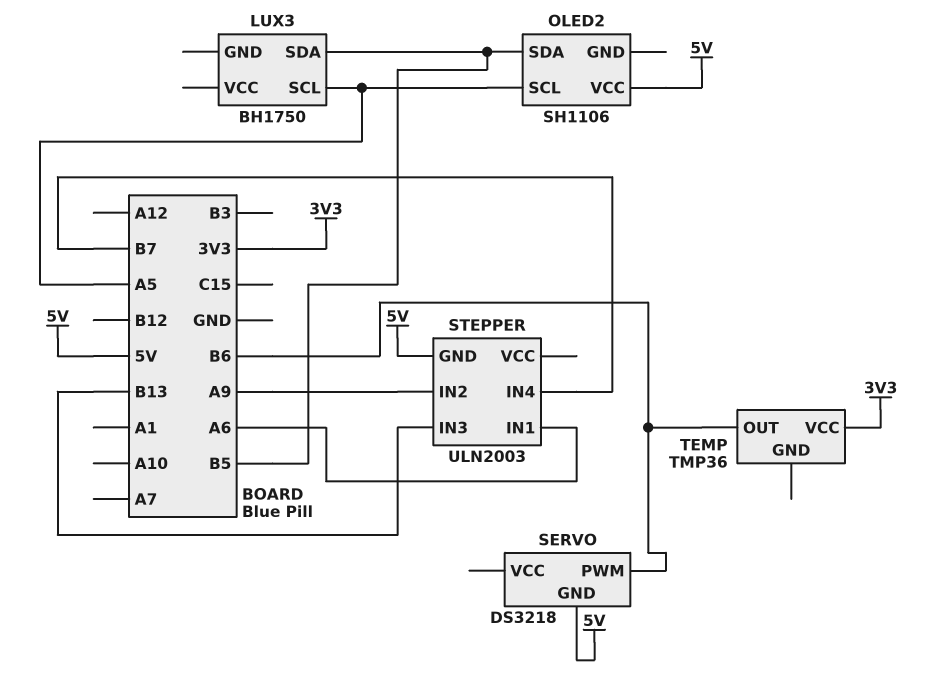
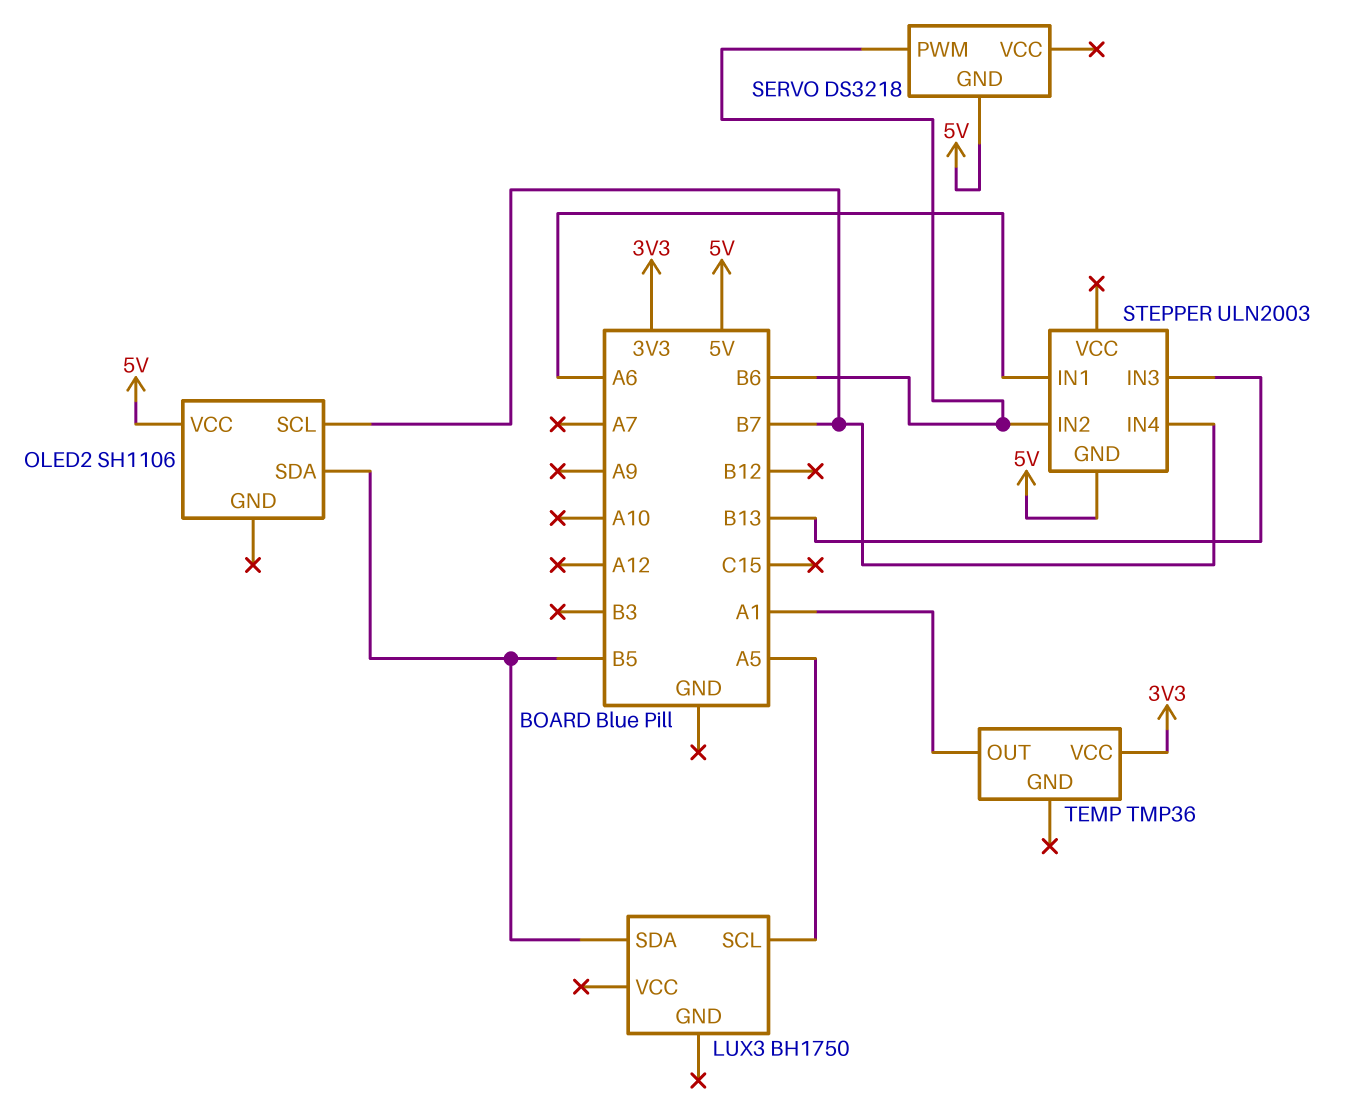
OLED2 pin SCL: A5 -> B7
STEPPER pin IN2: A9 -> B6
TEMP pin OUT: B6 -> A1

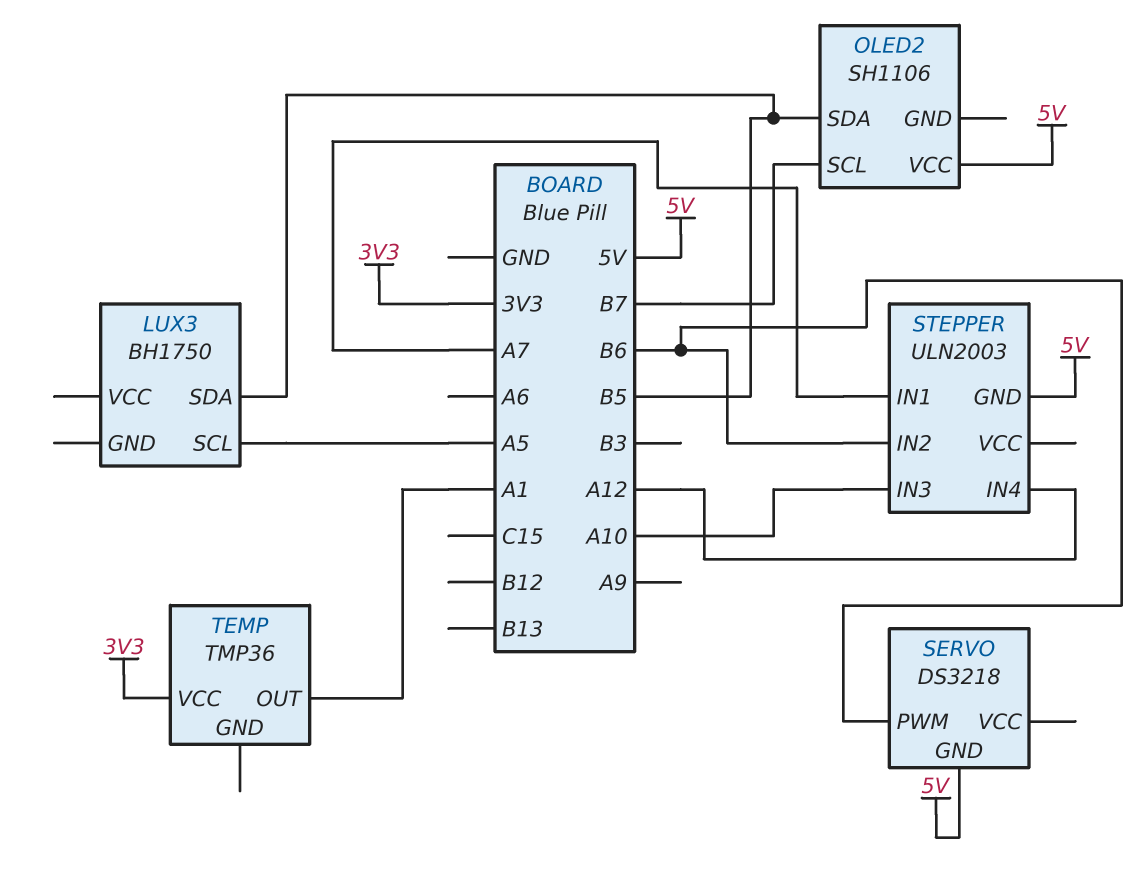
STEPPER pin IN1: A6 -> A7
STEPPER pin IN3: B13 -> A10
STEPPER pin IN4: B7 -> A12

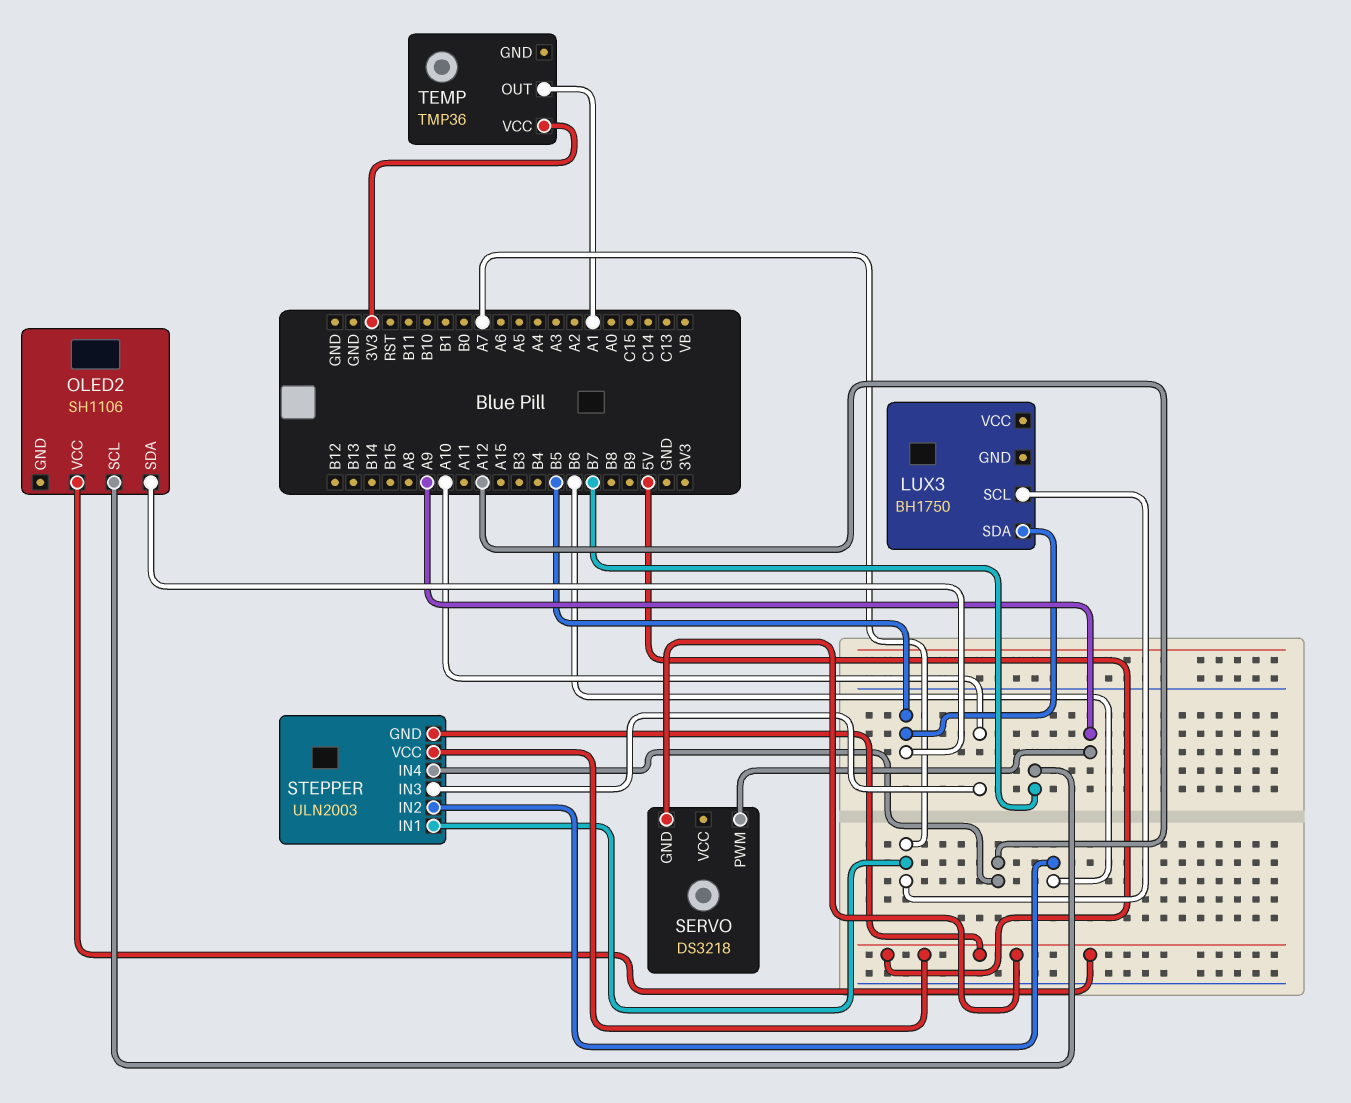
LUX3 pin SCL: A5 -> A7
SERVO pin PWM: B6 -> A9
STEPPER pin VCC: none -> 5V

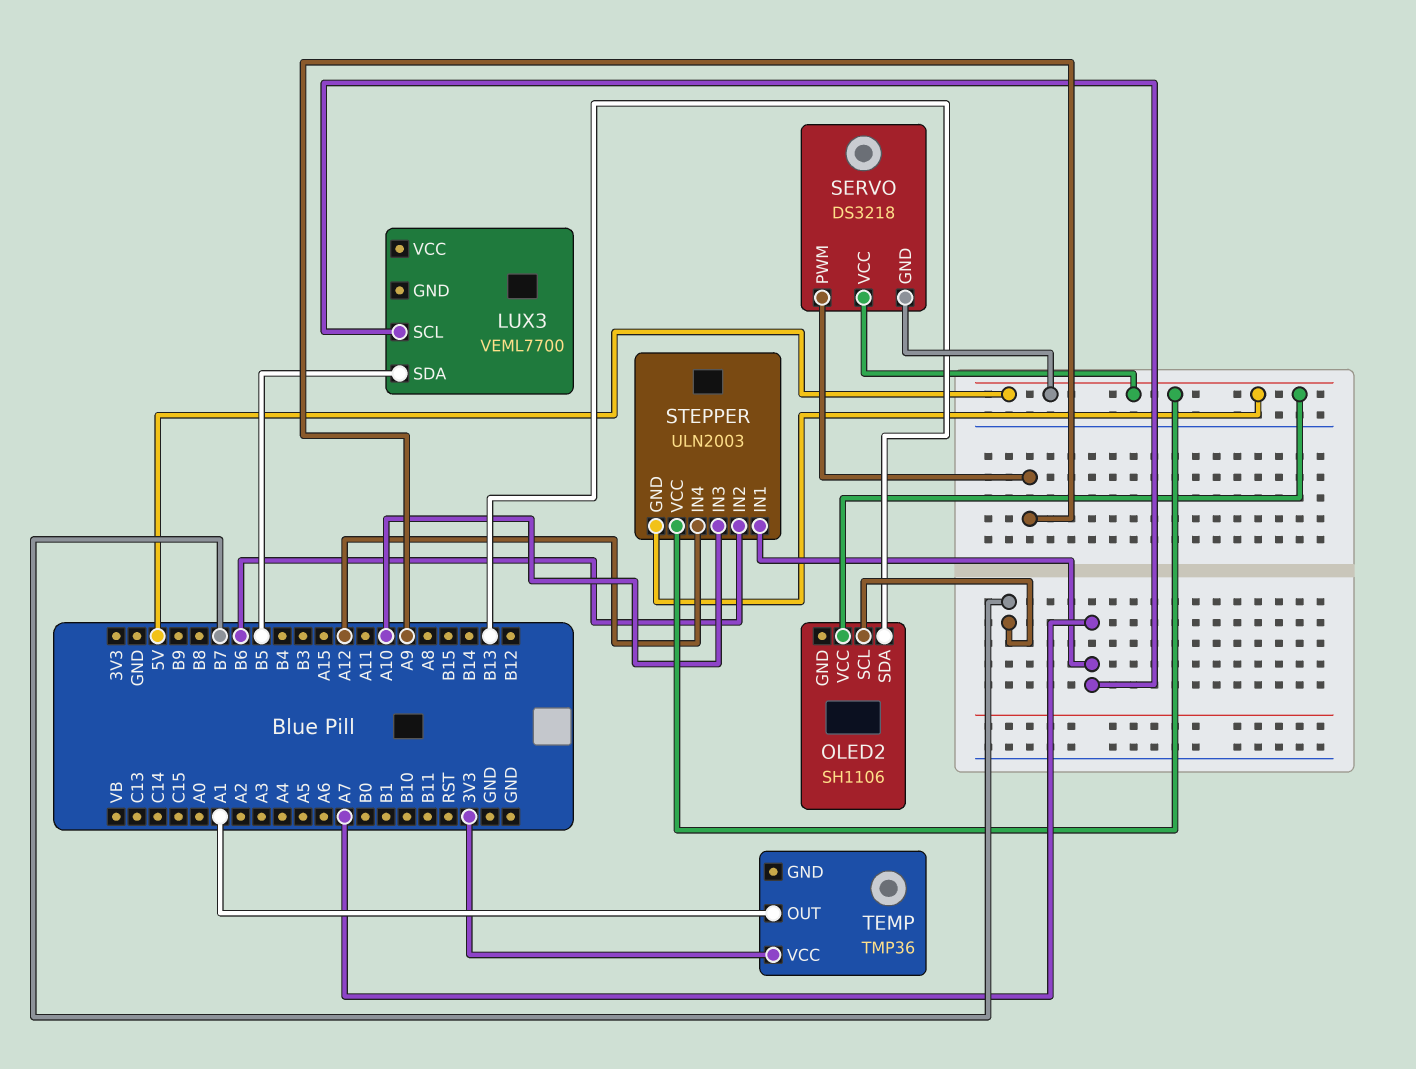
LUX3: BH1750 -> VEML7700
OLED2 pin SDA: B5 -> B13
SERVO pin VCC: none -> 5V

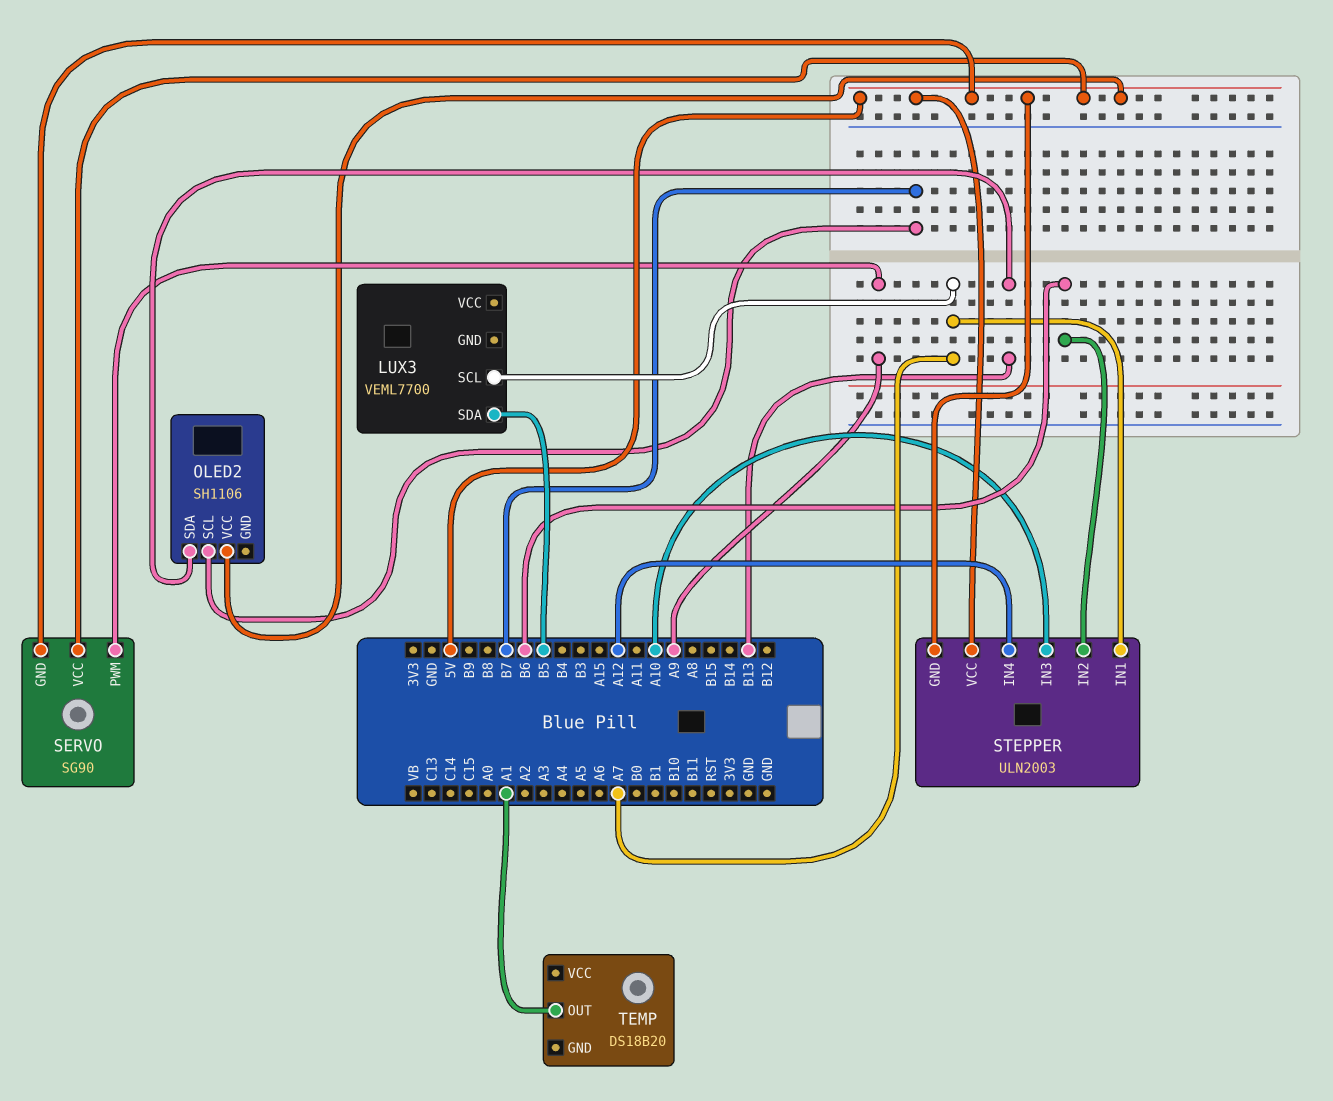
SERVO: DS3218 -> SG90
TEMP: TMP36 -> DS18B20
TEMP pin VCC: 3V3 -> none

